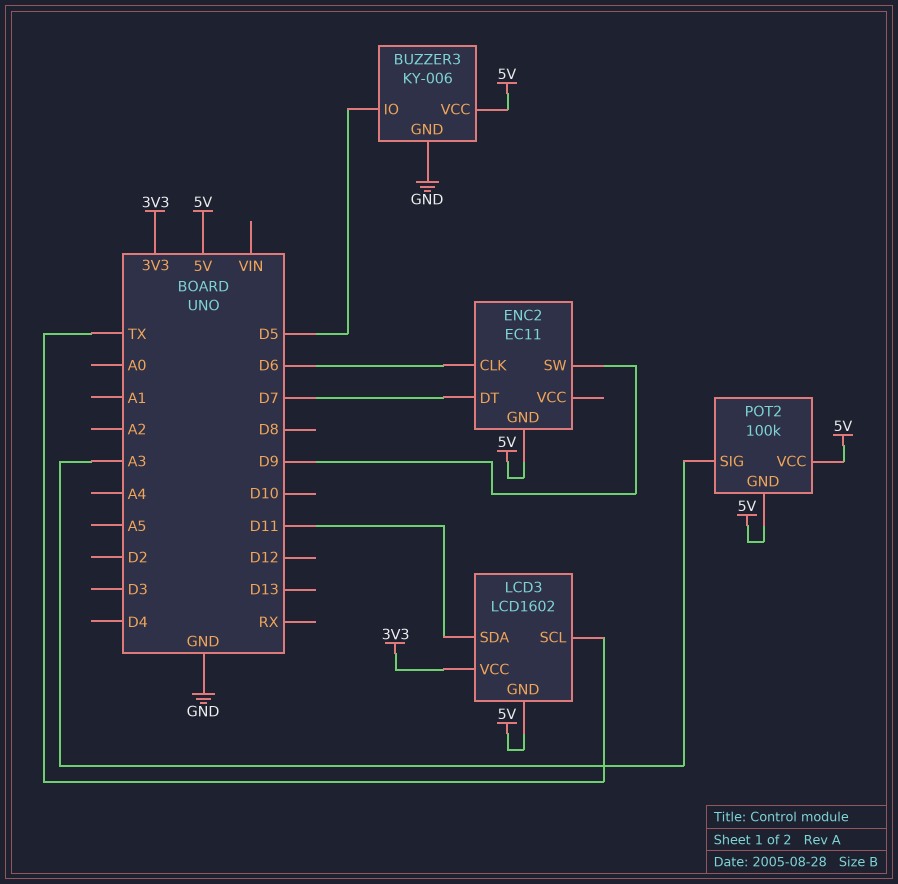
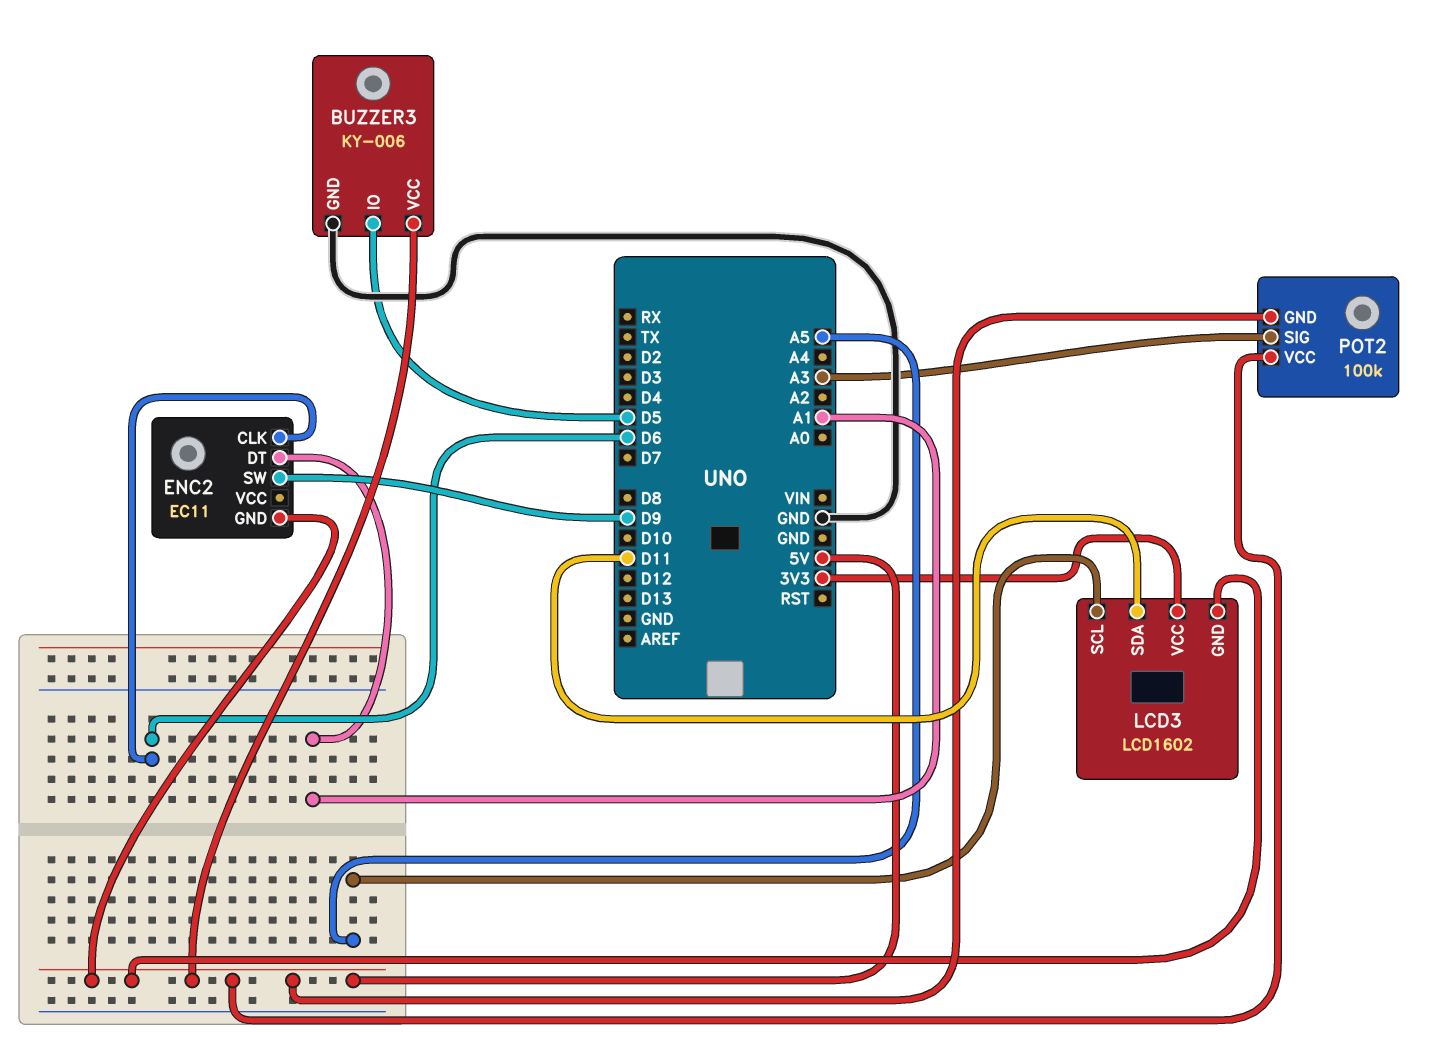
ENC2 pin DT: D7 -> A1
LCD3 pin SCL: TX -> A5

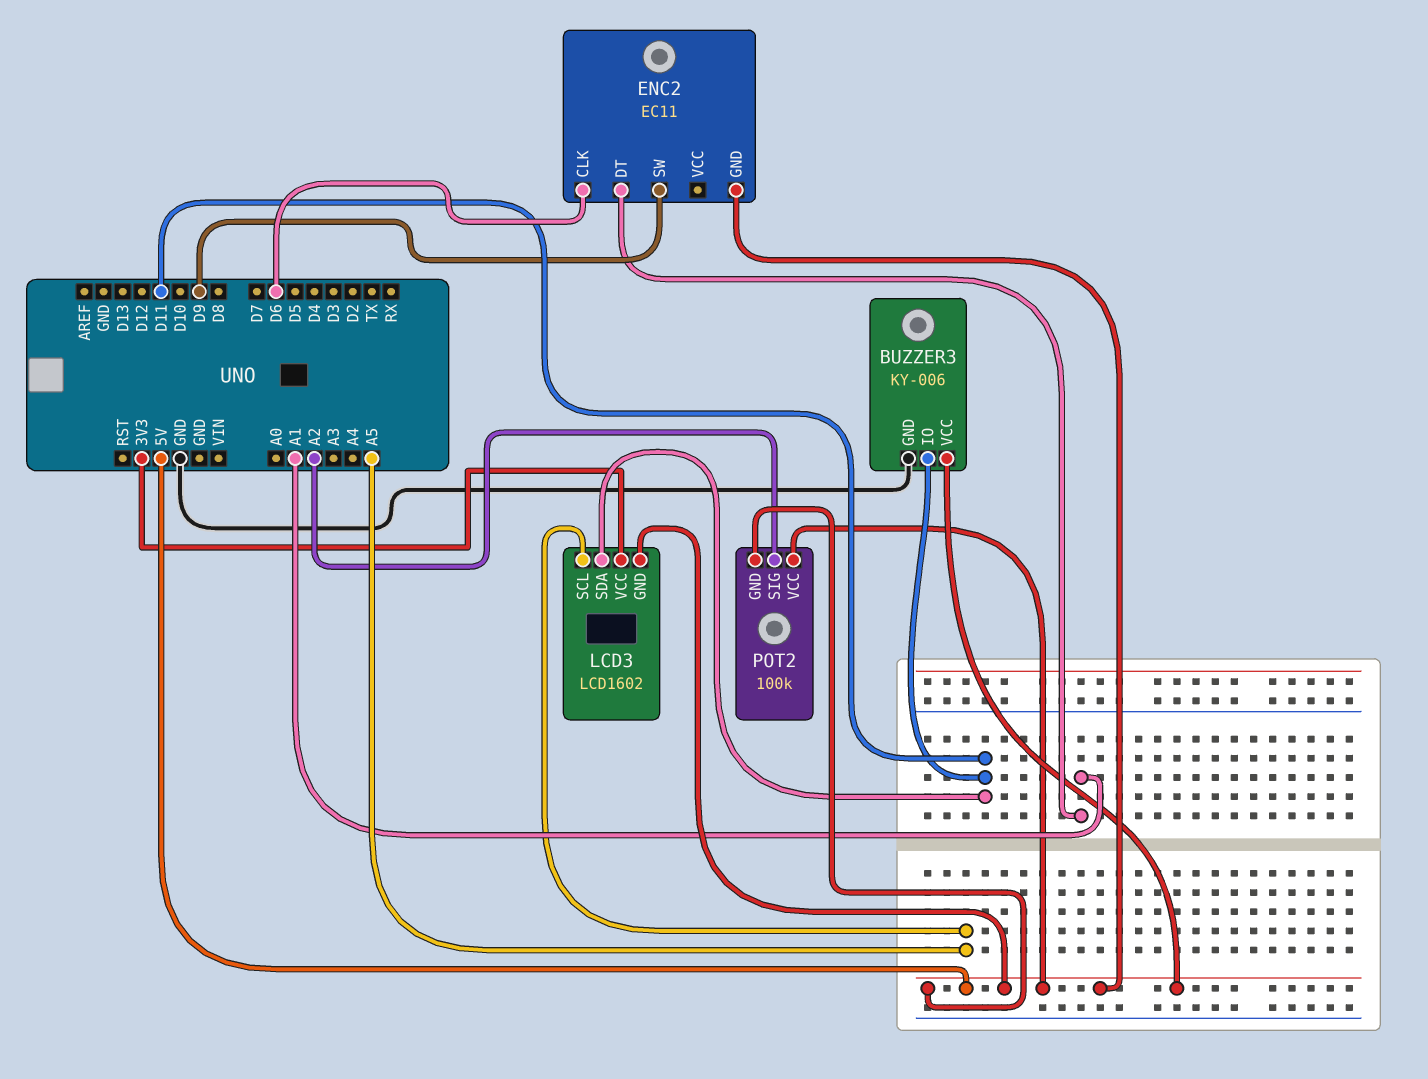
BUZZER3 pin IO: D5 -> D11
POT2 pin SIG: A3 -> A2

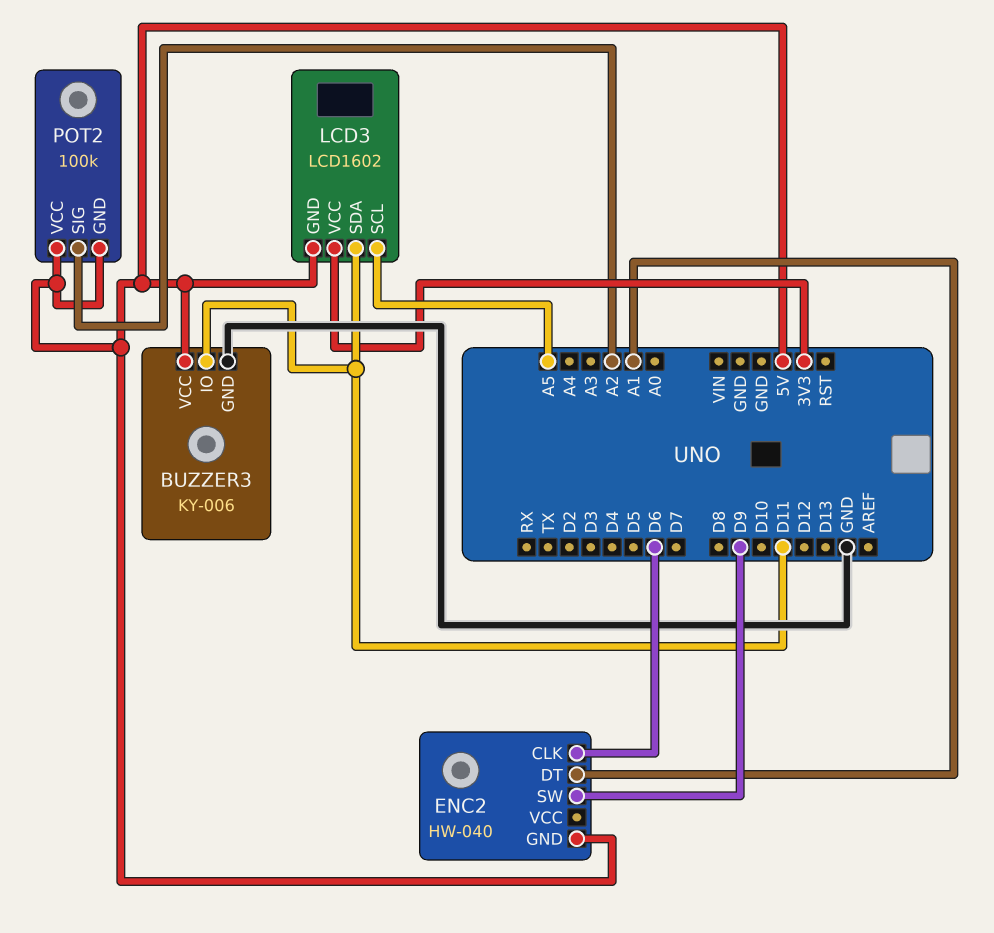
ENC2: EC11 -> HW-040

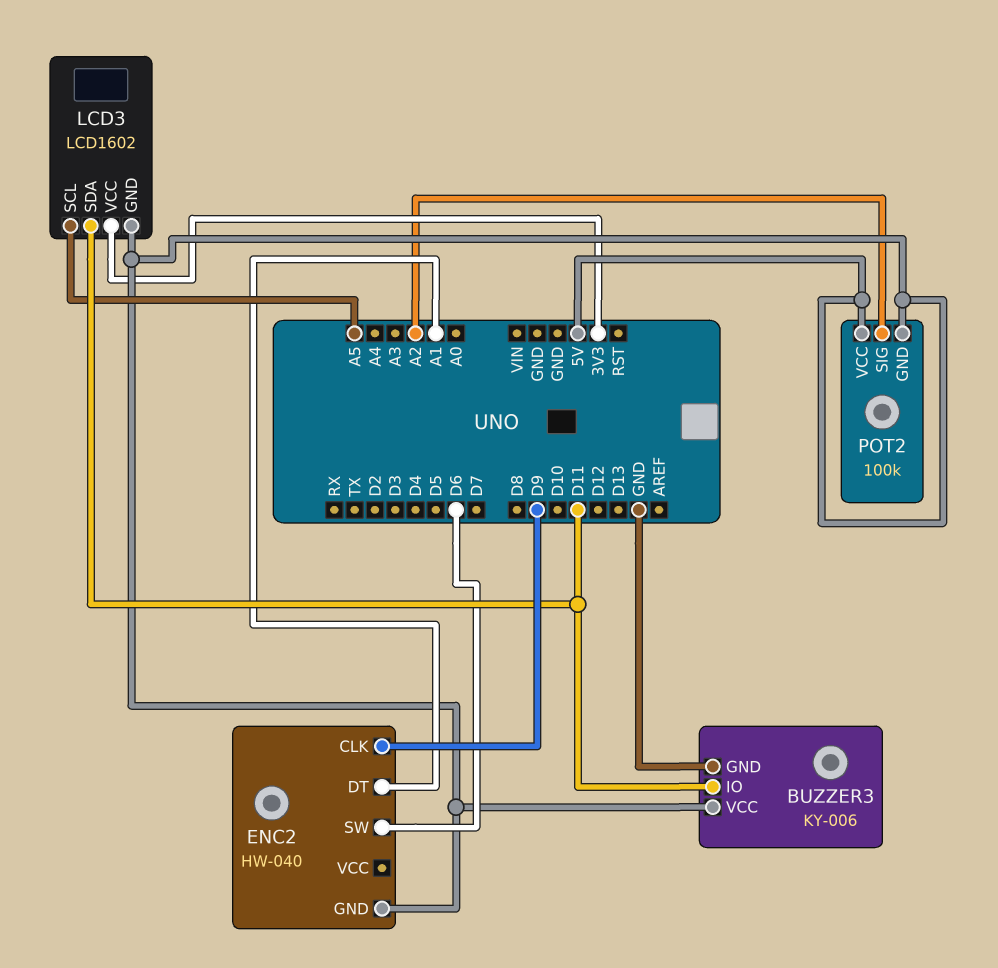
ENC2 pin CLK: D6 -> D9
ENC2 pin SW: D9 -> D6

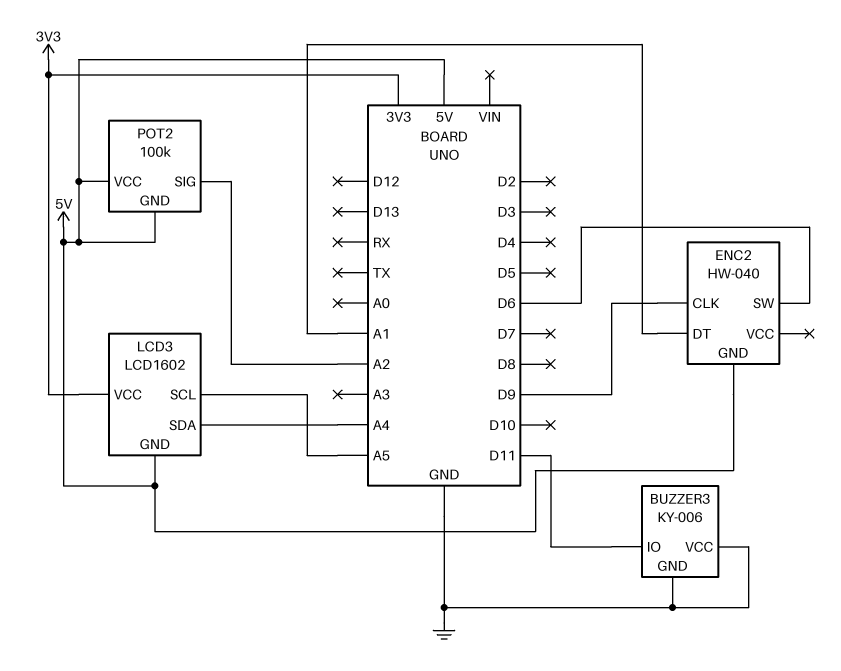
BUZZER3 pin VCC: 5V -> GND
LCD3 pin SDA: D11 -> A4

